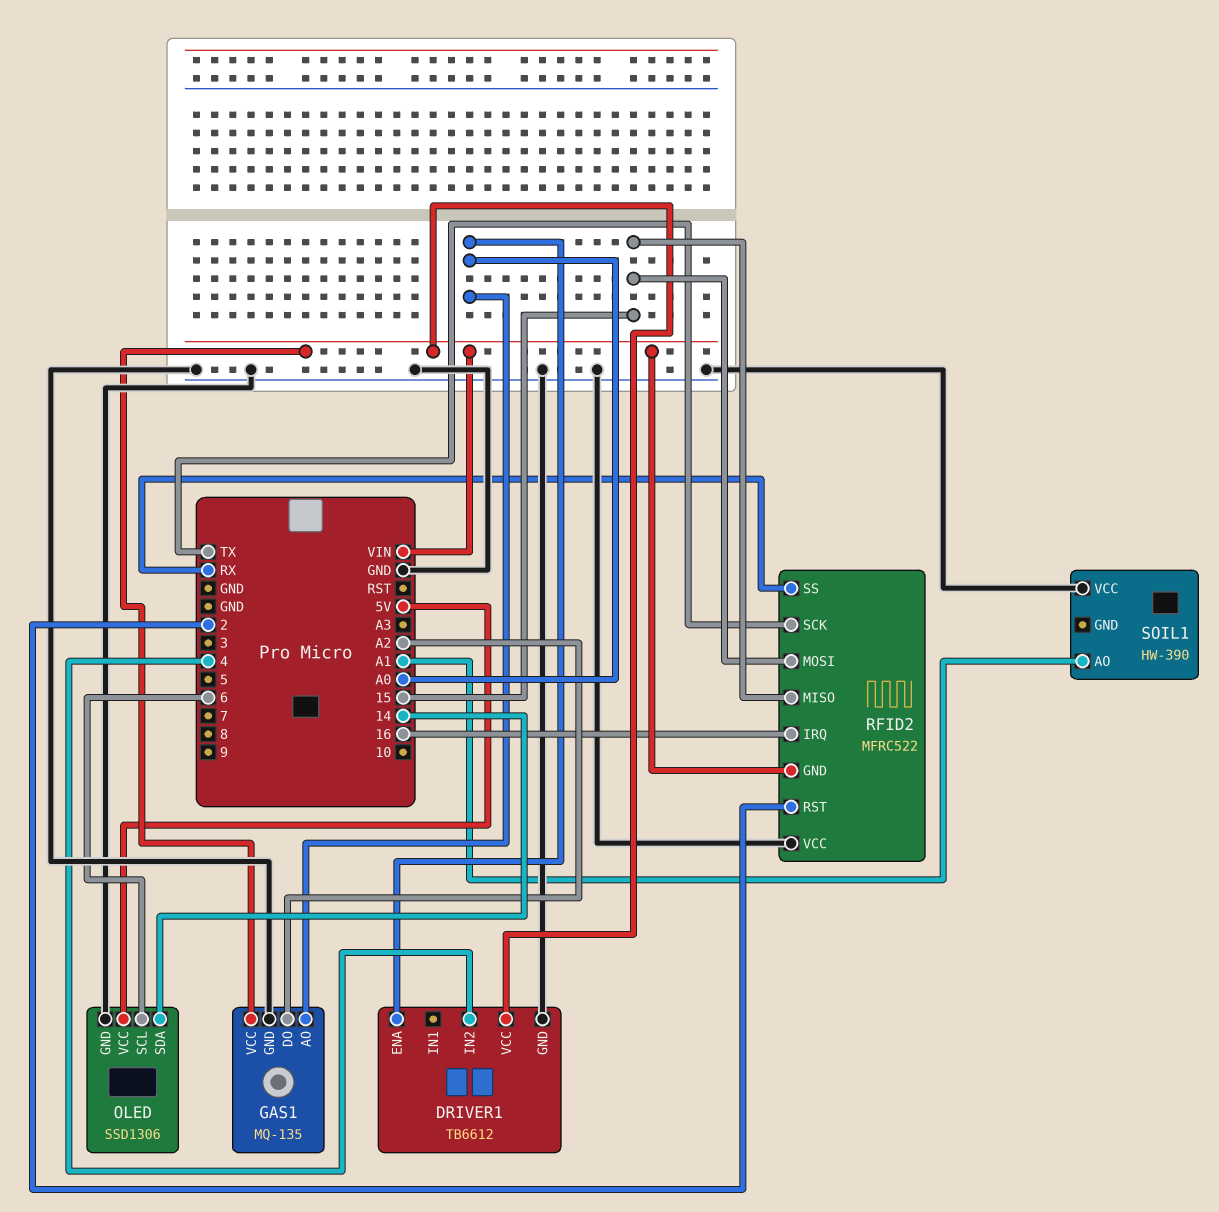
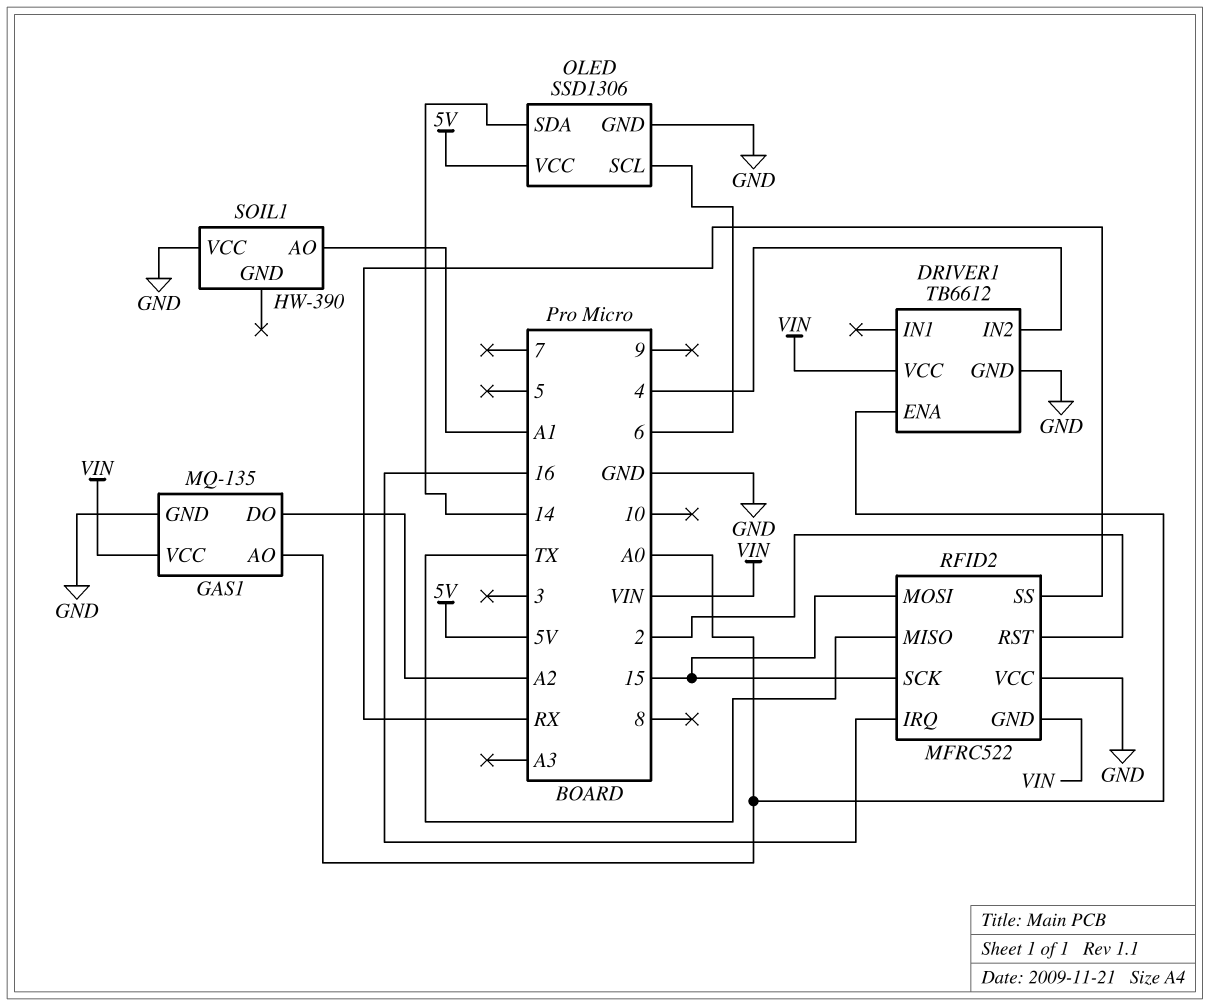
RFID2 pin MISO: 15 -> TX
RFID2 pin SCK: TX -> 15

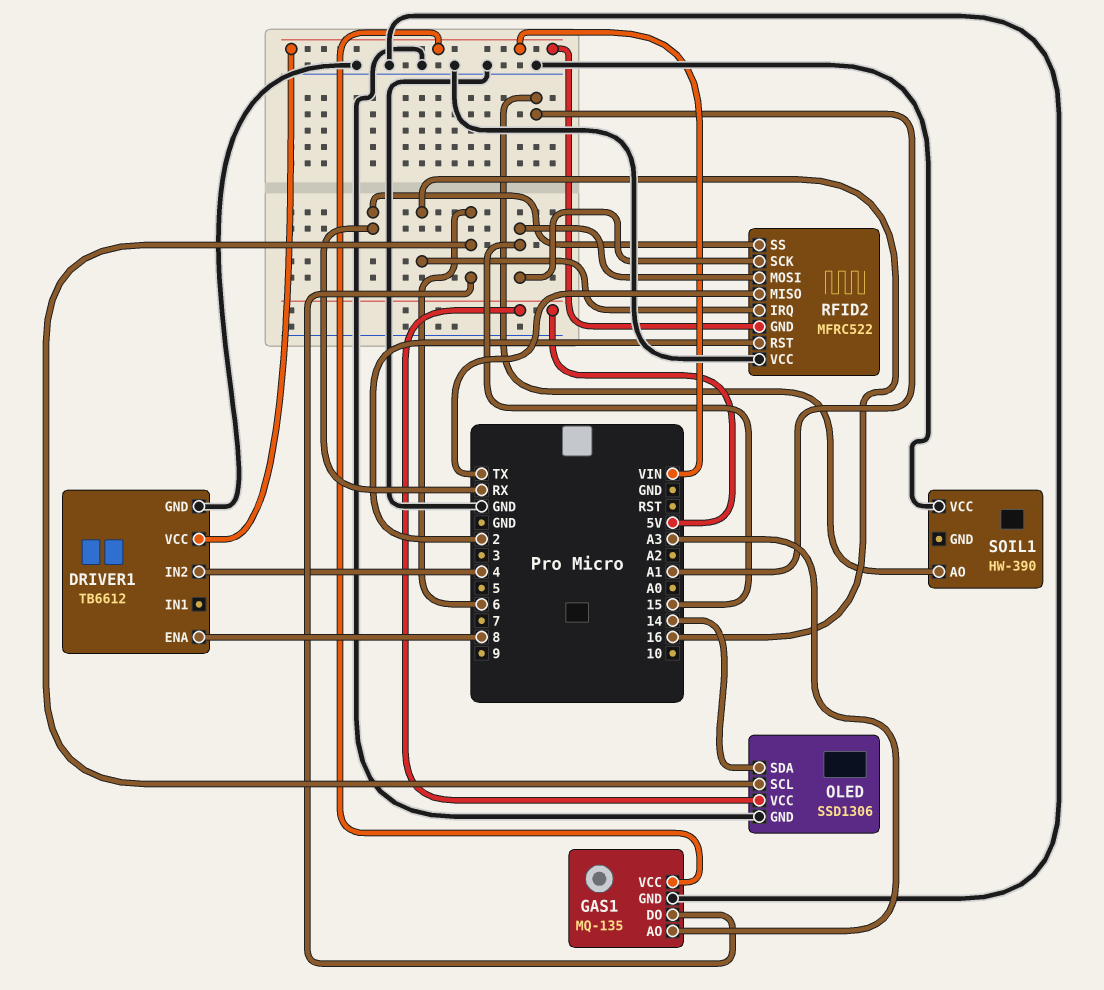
DRIVER1 pin ENA: A0 -> 8
GAS1 pin AO: A0 -> A3
GAS1 pin DO: A2 -> 6

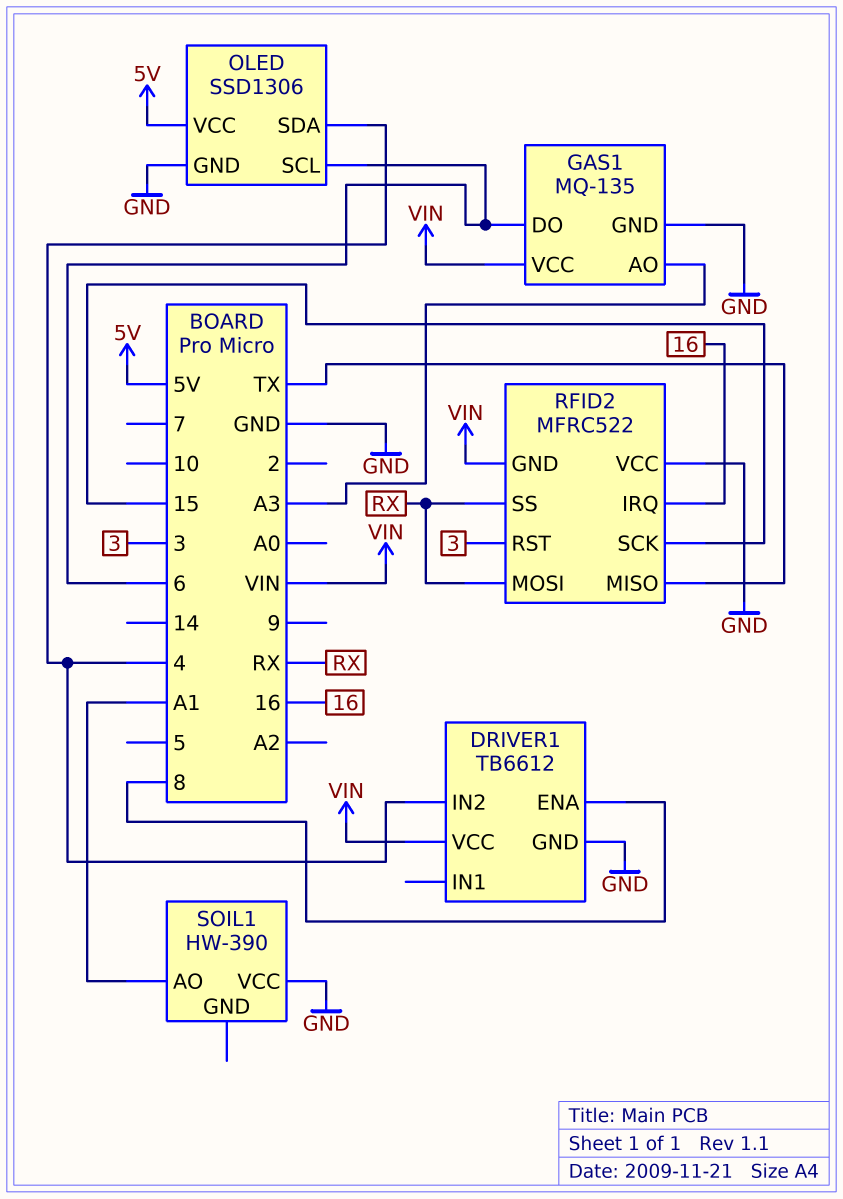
OLED pin SDA: 14 -> 4
RFID2 pin MOSI: 15 -> RX
RFID2 pin RST: 2 -> 3

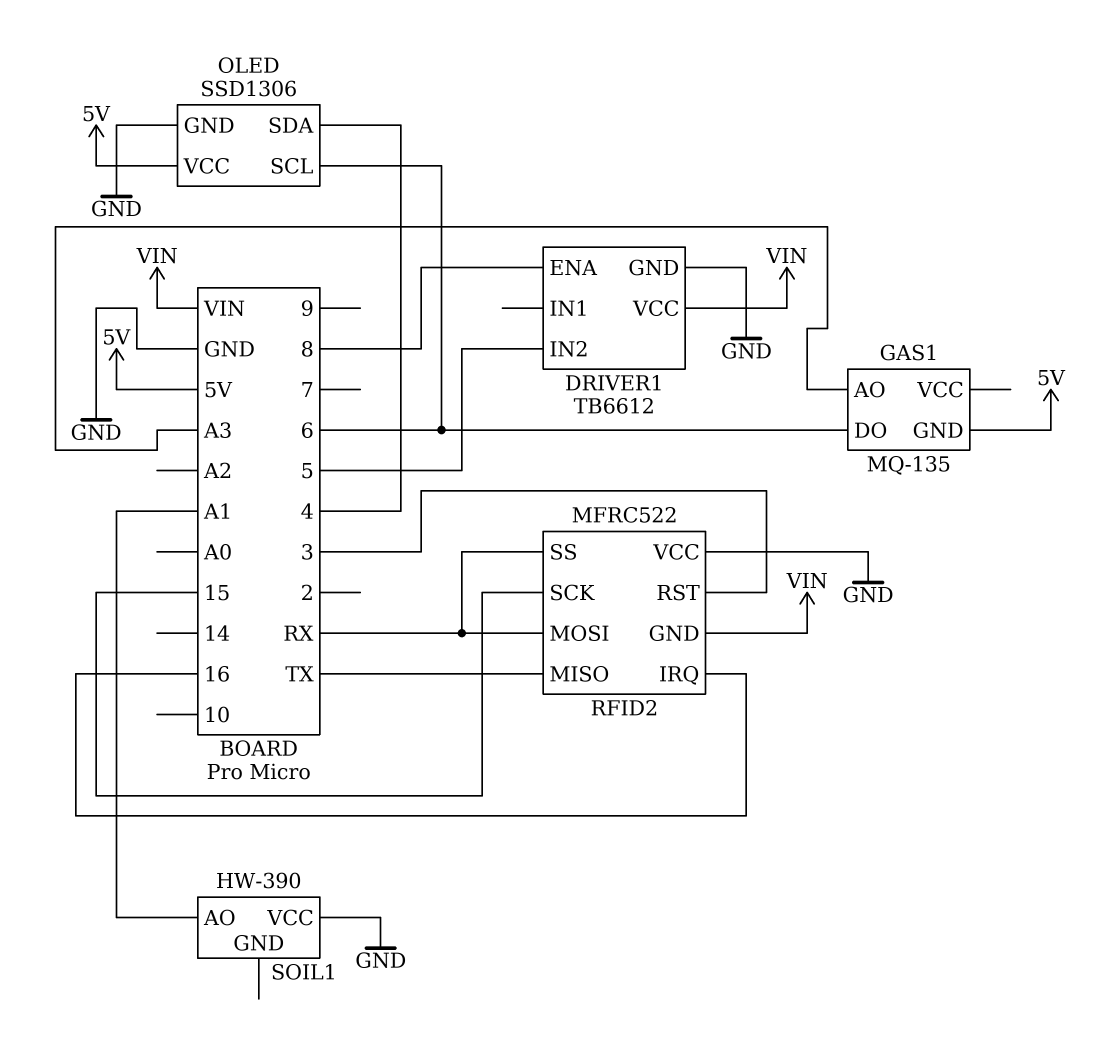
DRIVER1 pin IN2: 4 -> 5
GAS1 pin GND: GND -> 5V
GAS1 pin VCC: VIN -> none

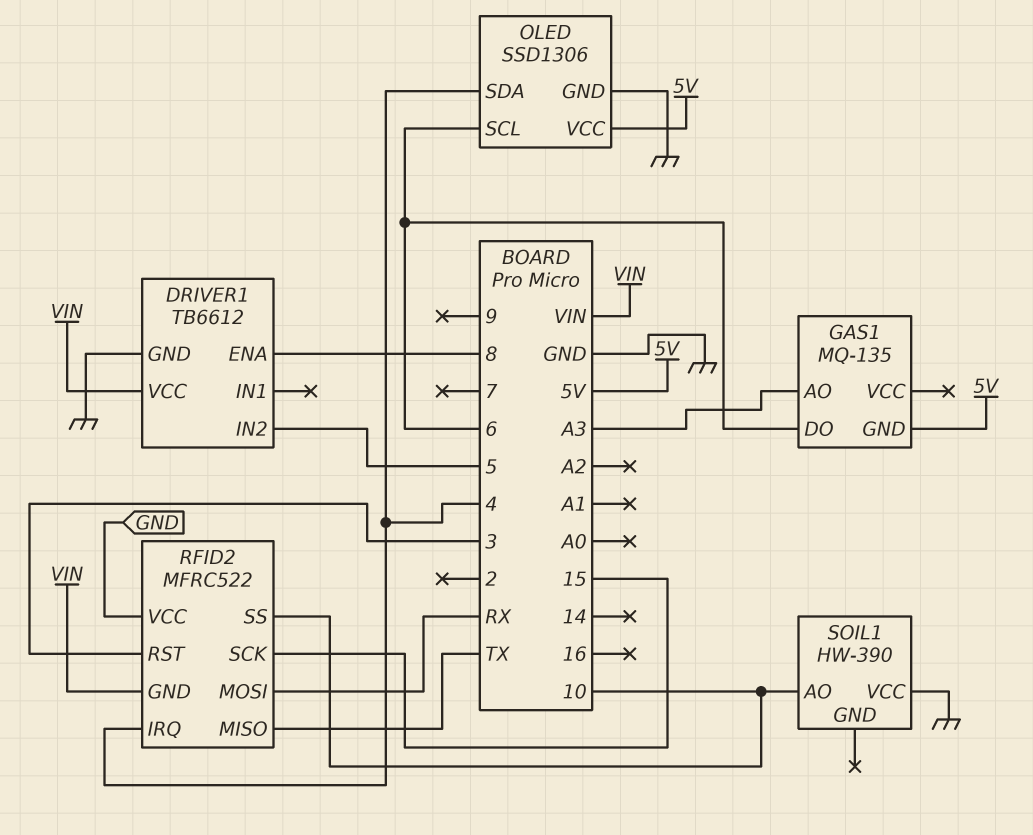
RFID2 pin IRQ: 16 -> 4
RFID2 pin SS: RX -> 10
SOIL1 pin AO: A1 -> 10

